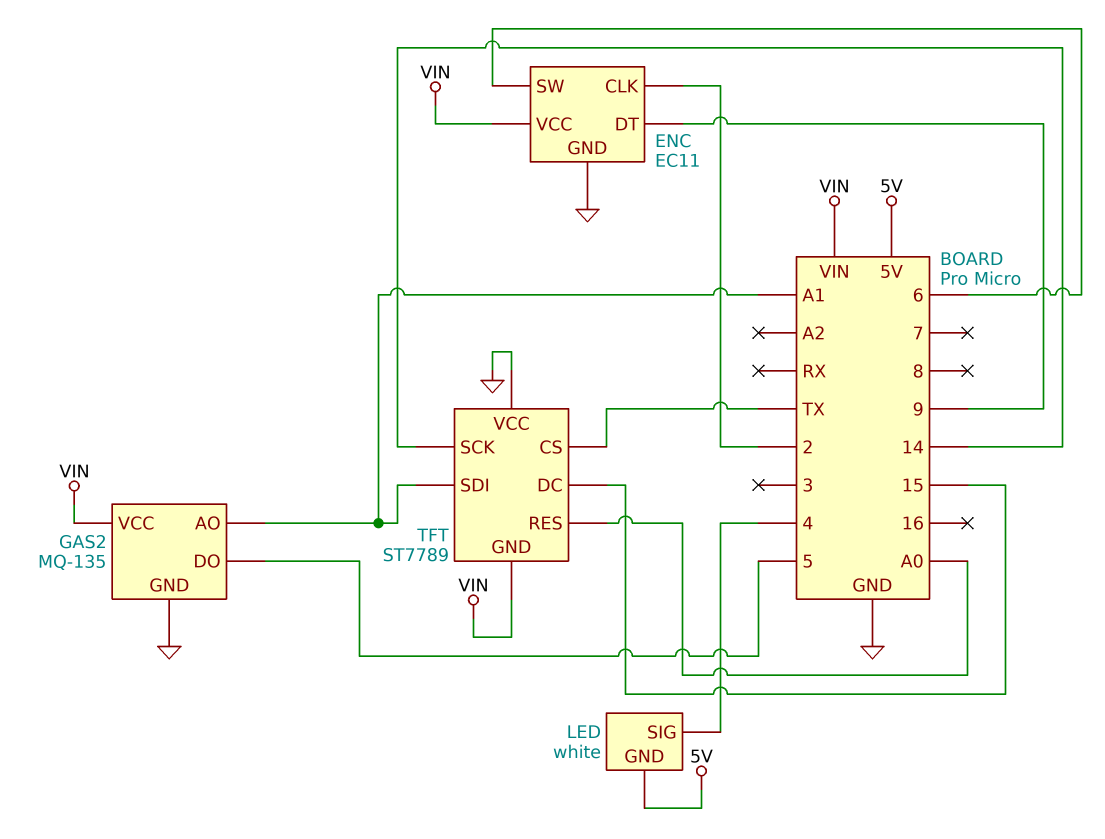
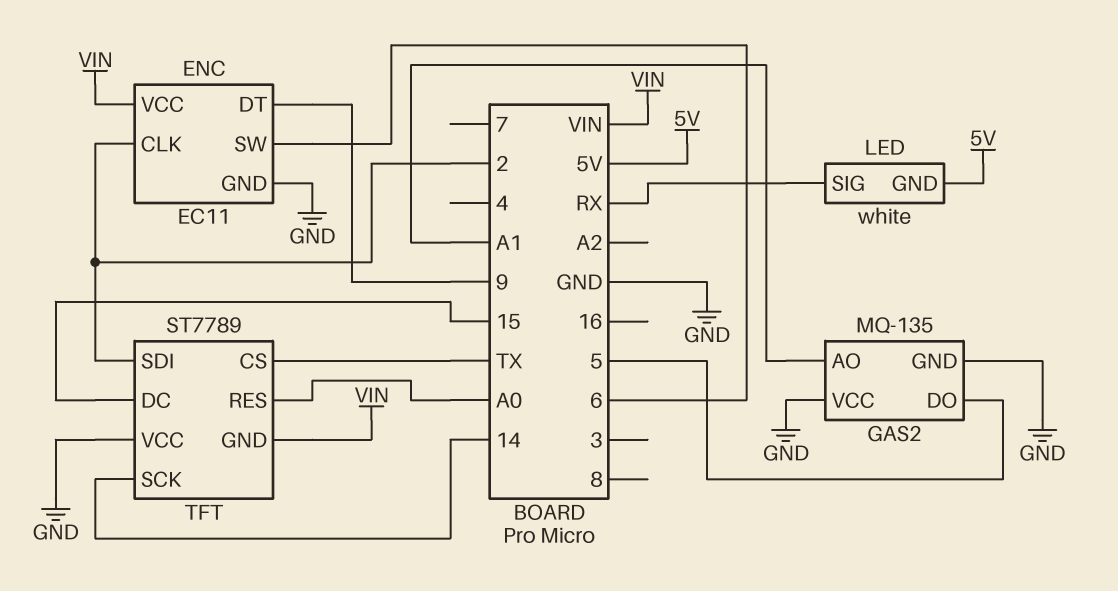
GAS2 pin VCC: VIN -> GND
LED pin SIG: 4 -> RX
TFT pin SDI: A1 -> 2

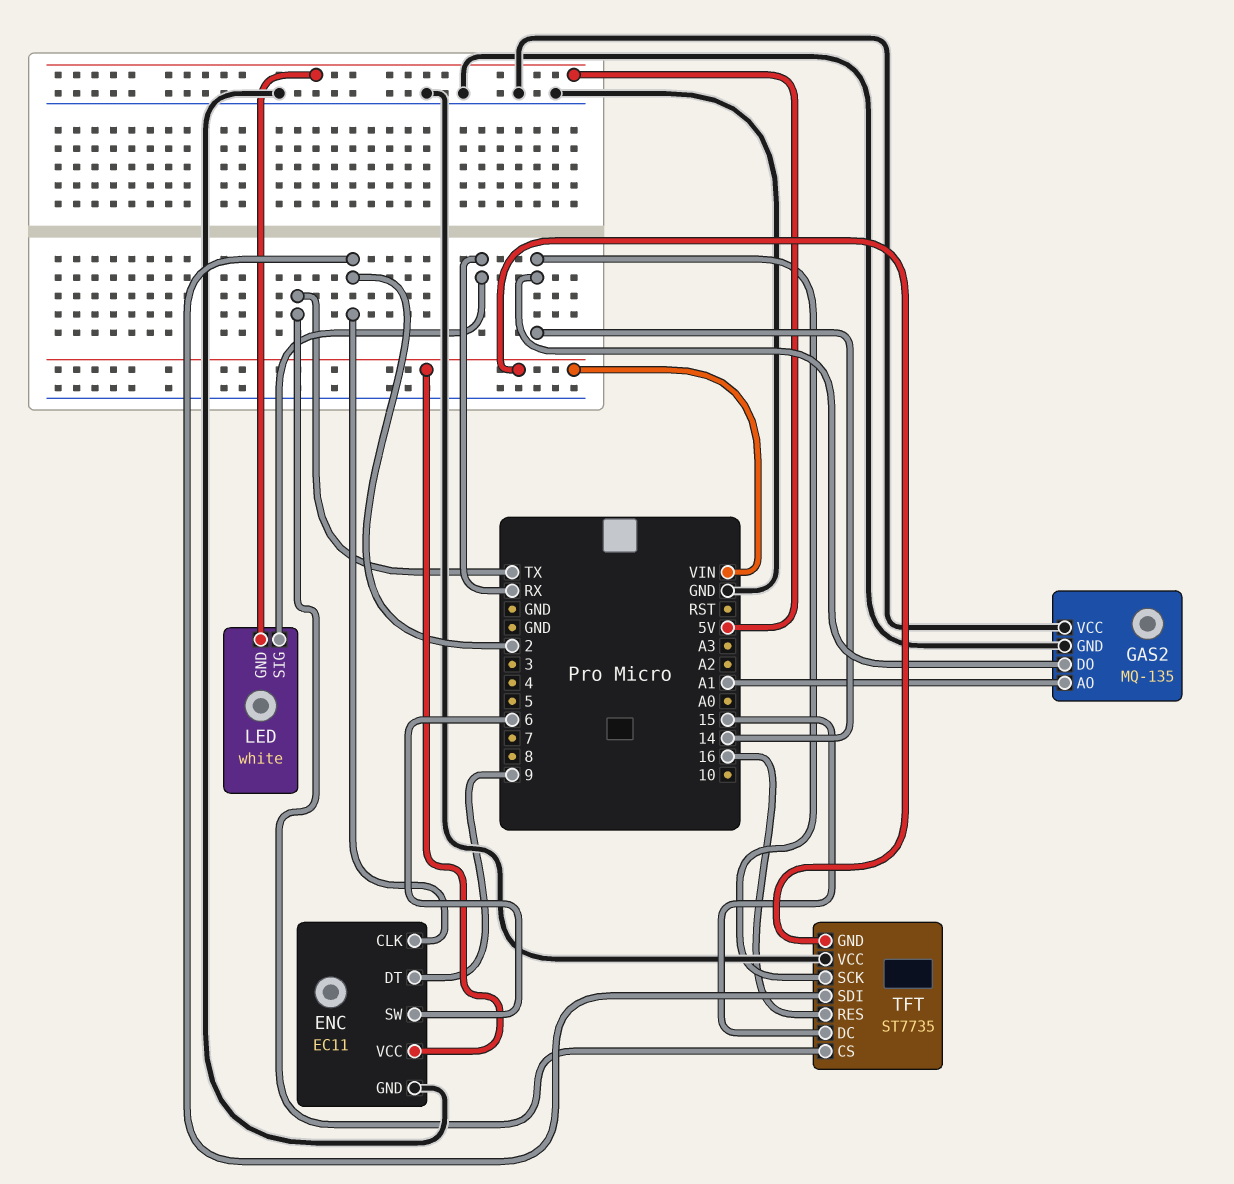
GAS2 pin DO: 5 -> 14
TFT: ST7789 -> ST7735
TFT pin RES: A0 -> 16

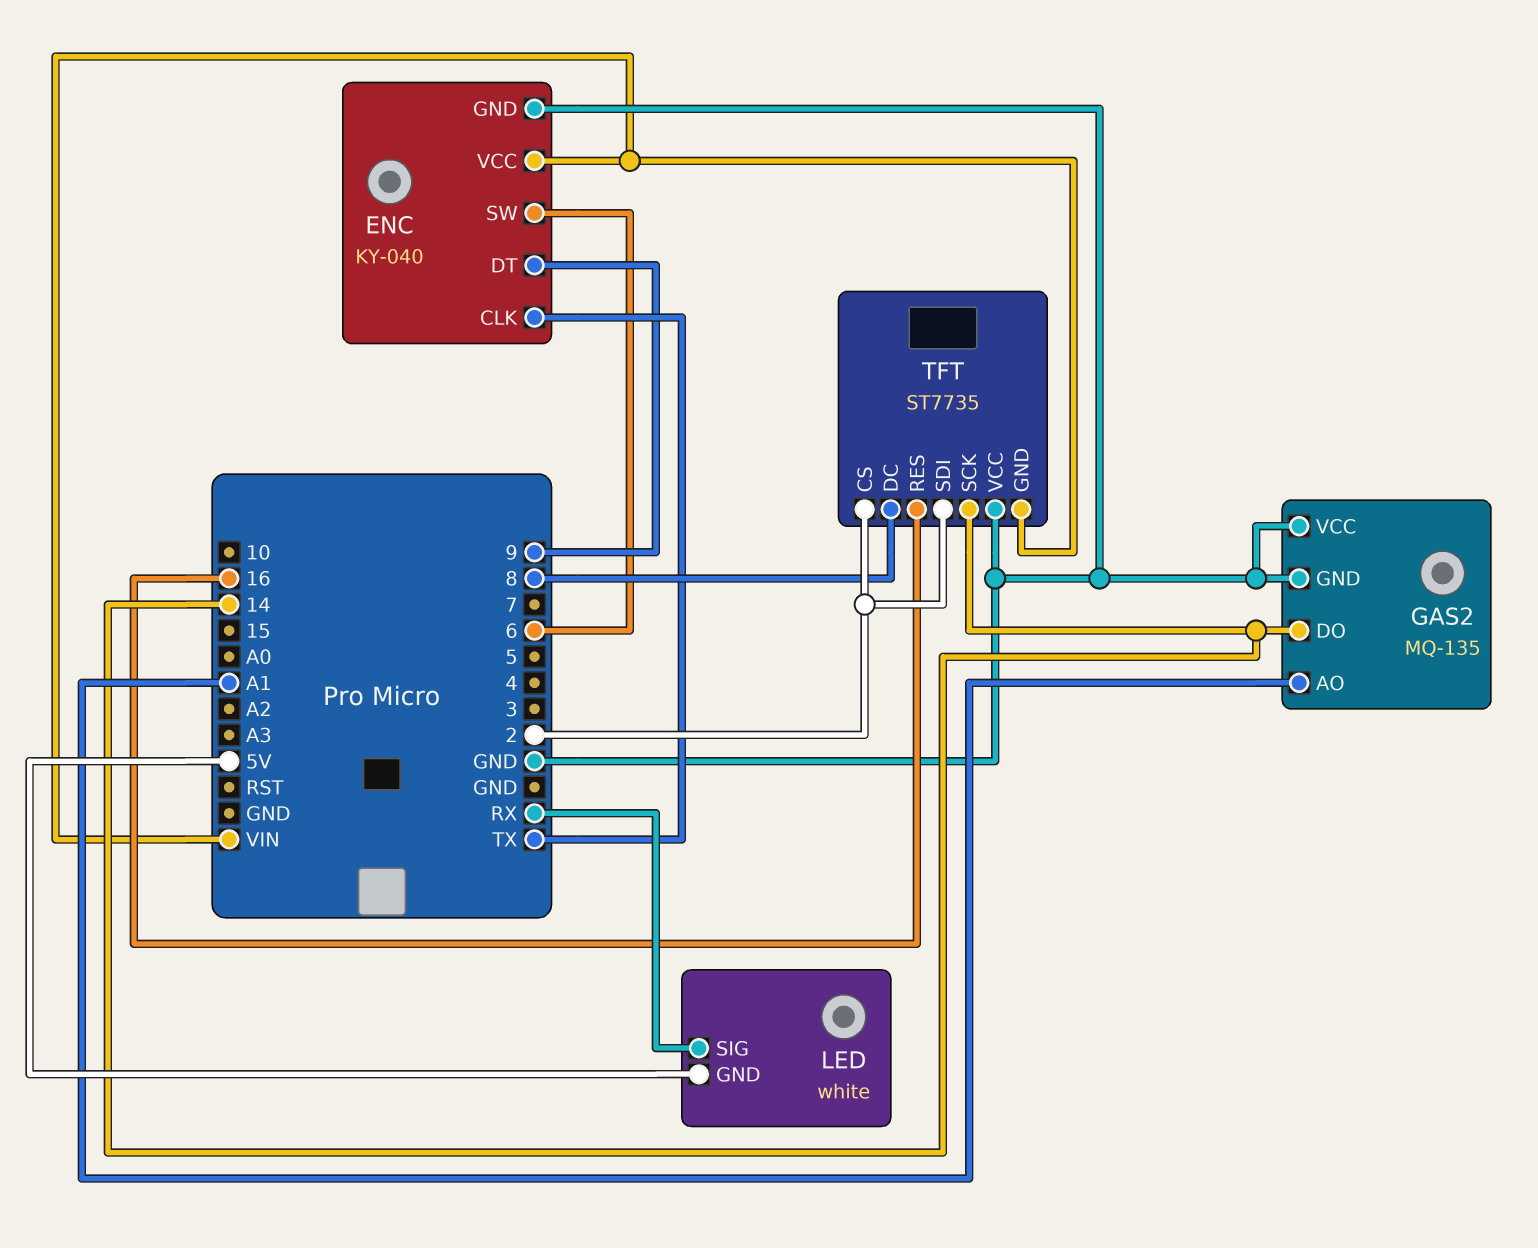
ENC: EC11 -> KY-040
ENC pin CLK: 2 -> TX
TFT pin CS: TX -> 2
TFT pin DC: 15 -> 8

